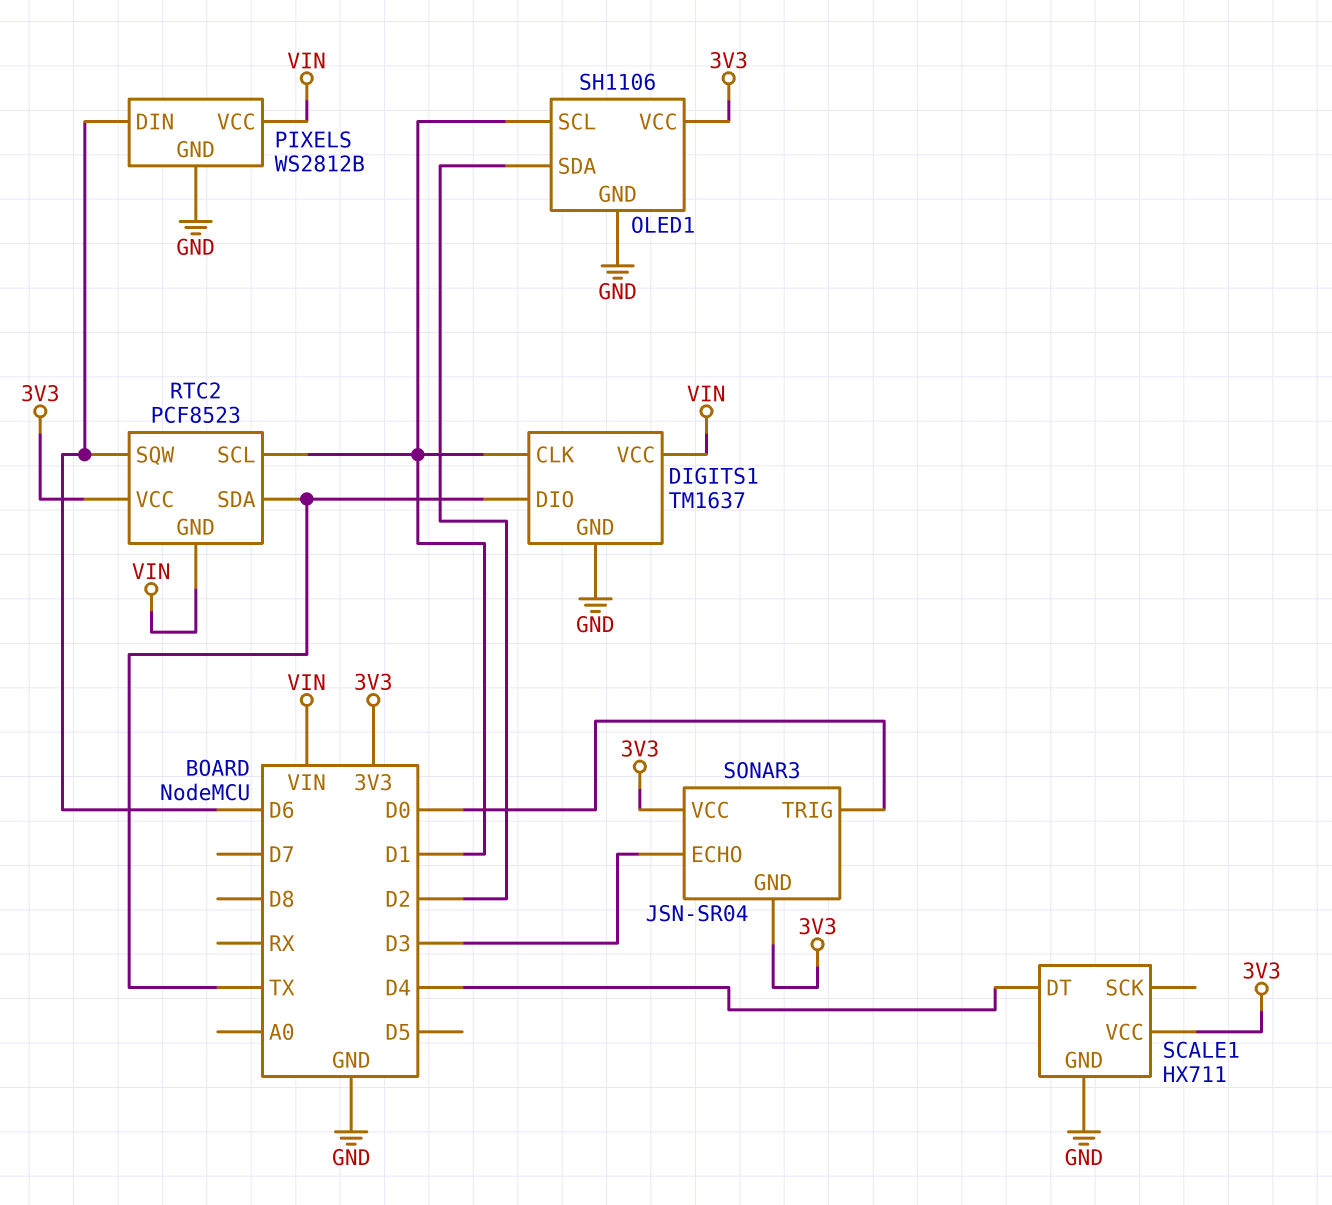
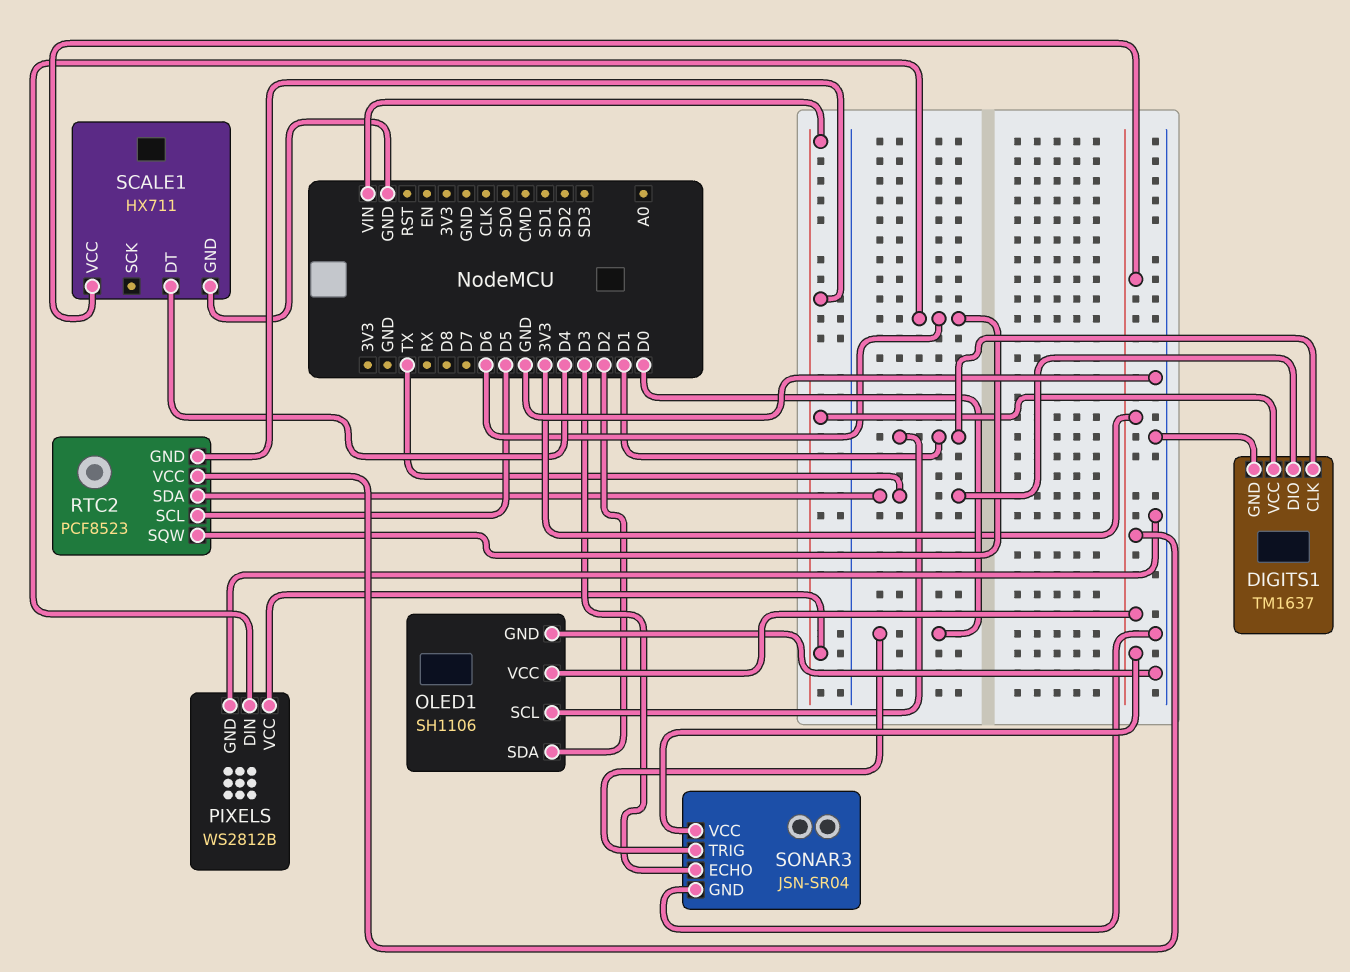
RTC2 pin SCL: D1 -> D5
SONAR3 pin GND: 3V3 -> GND

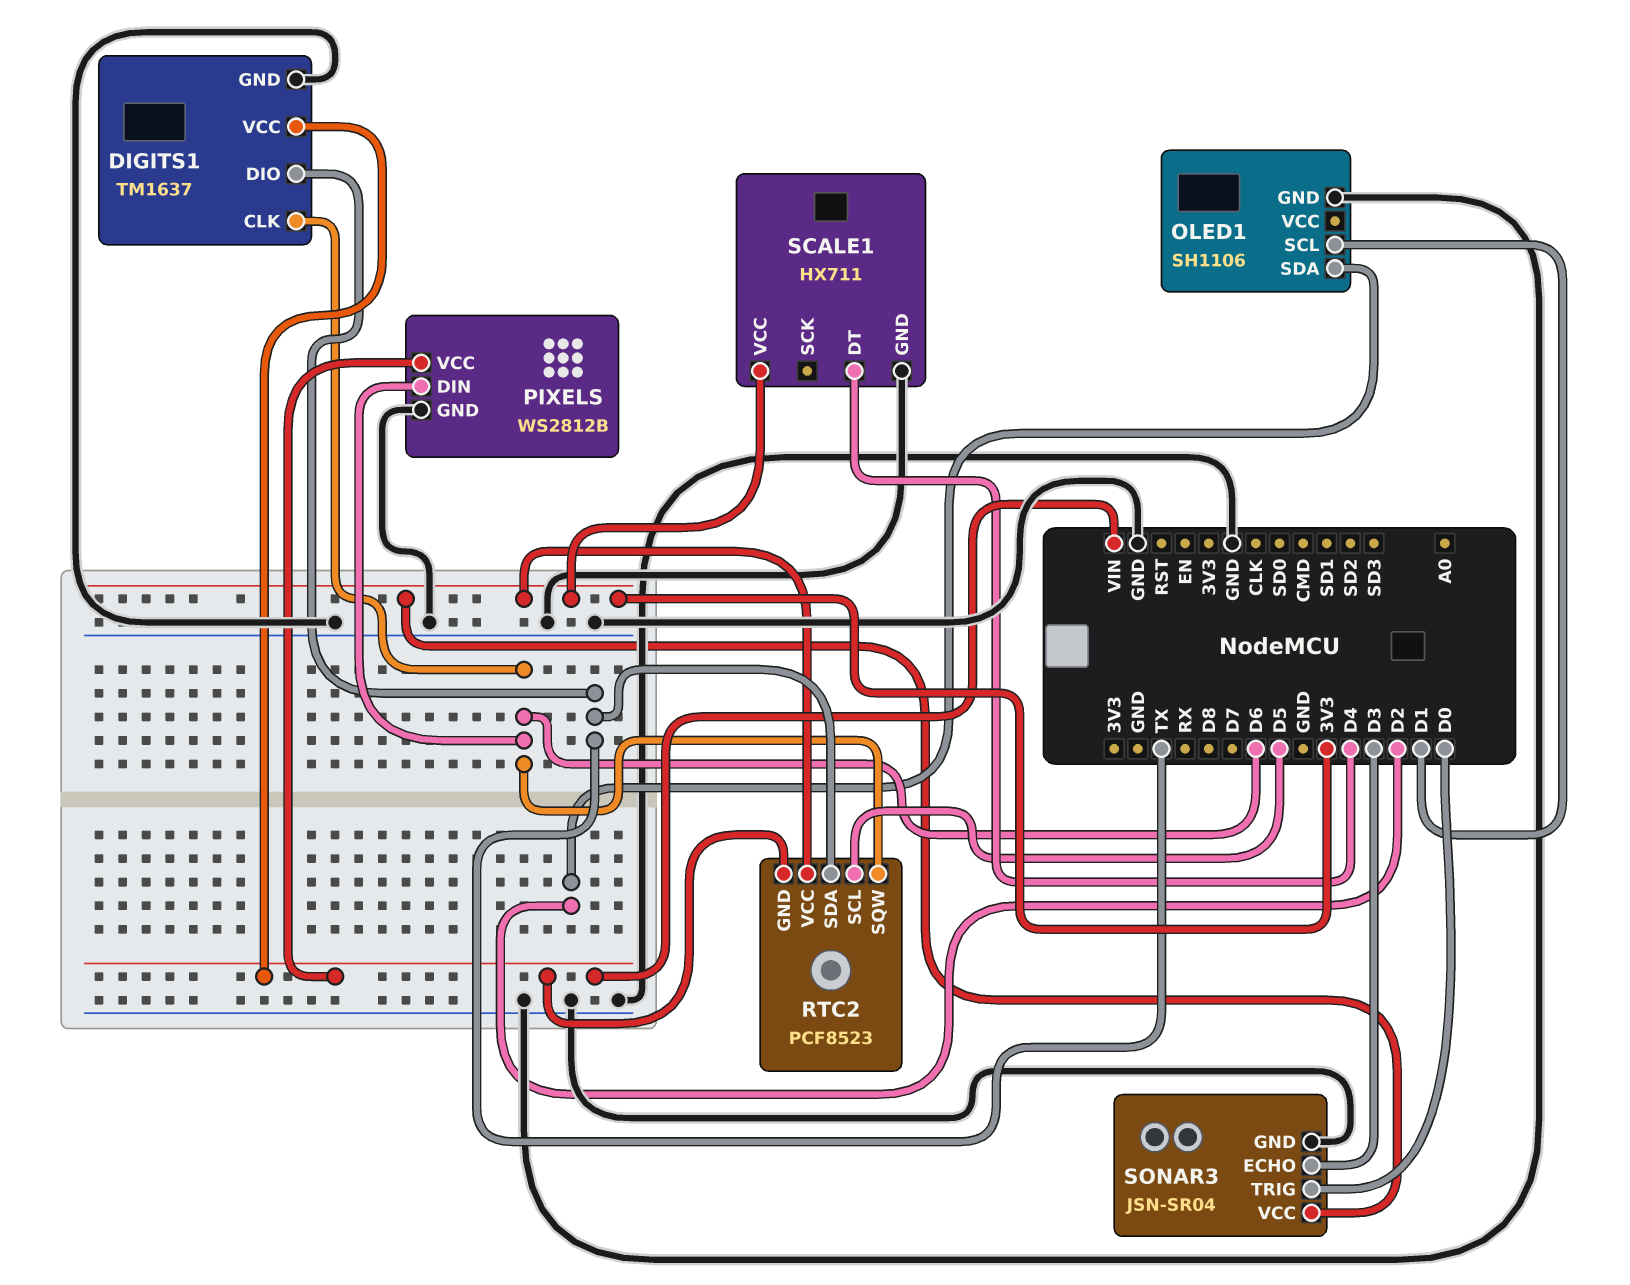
DIGITS1 pin CLK: D1 -> D6
OLED1 pin VCC: 3V3 -> none

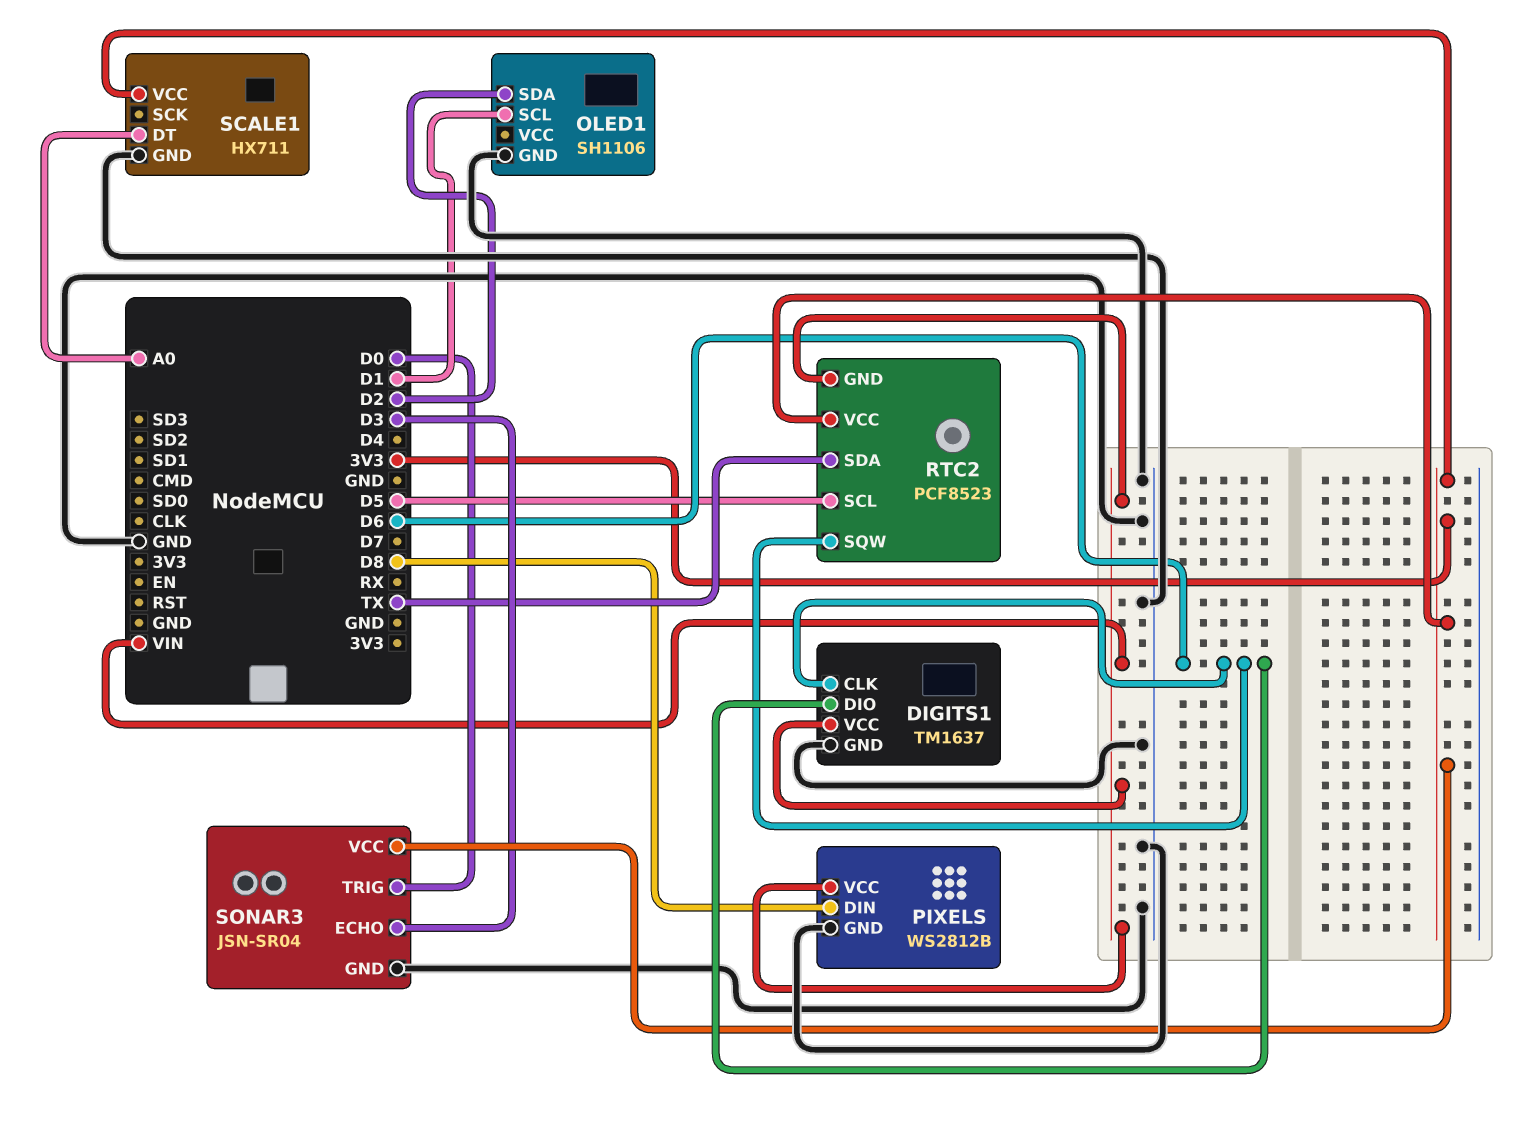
DIGITS1 pin DIO: TX -> D6
PIXELS pin DIN: D6 -> D8
SCALE1 pin DT: D4 -> A0

